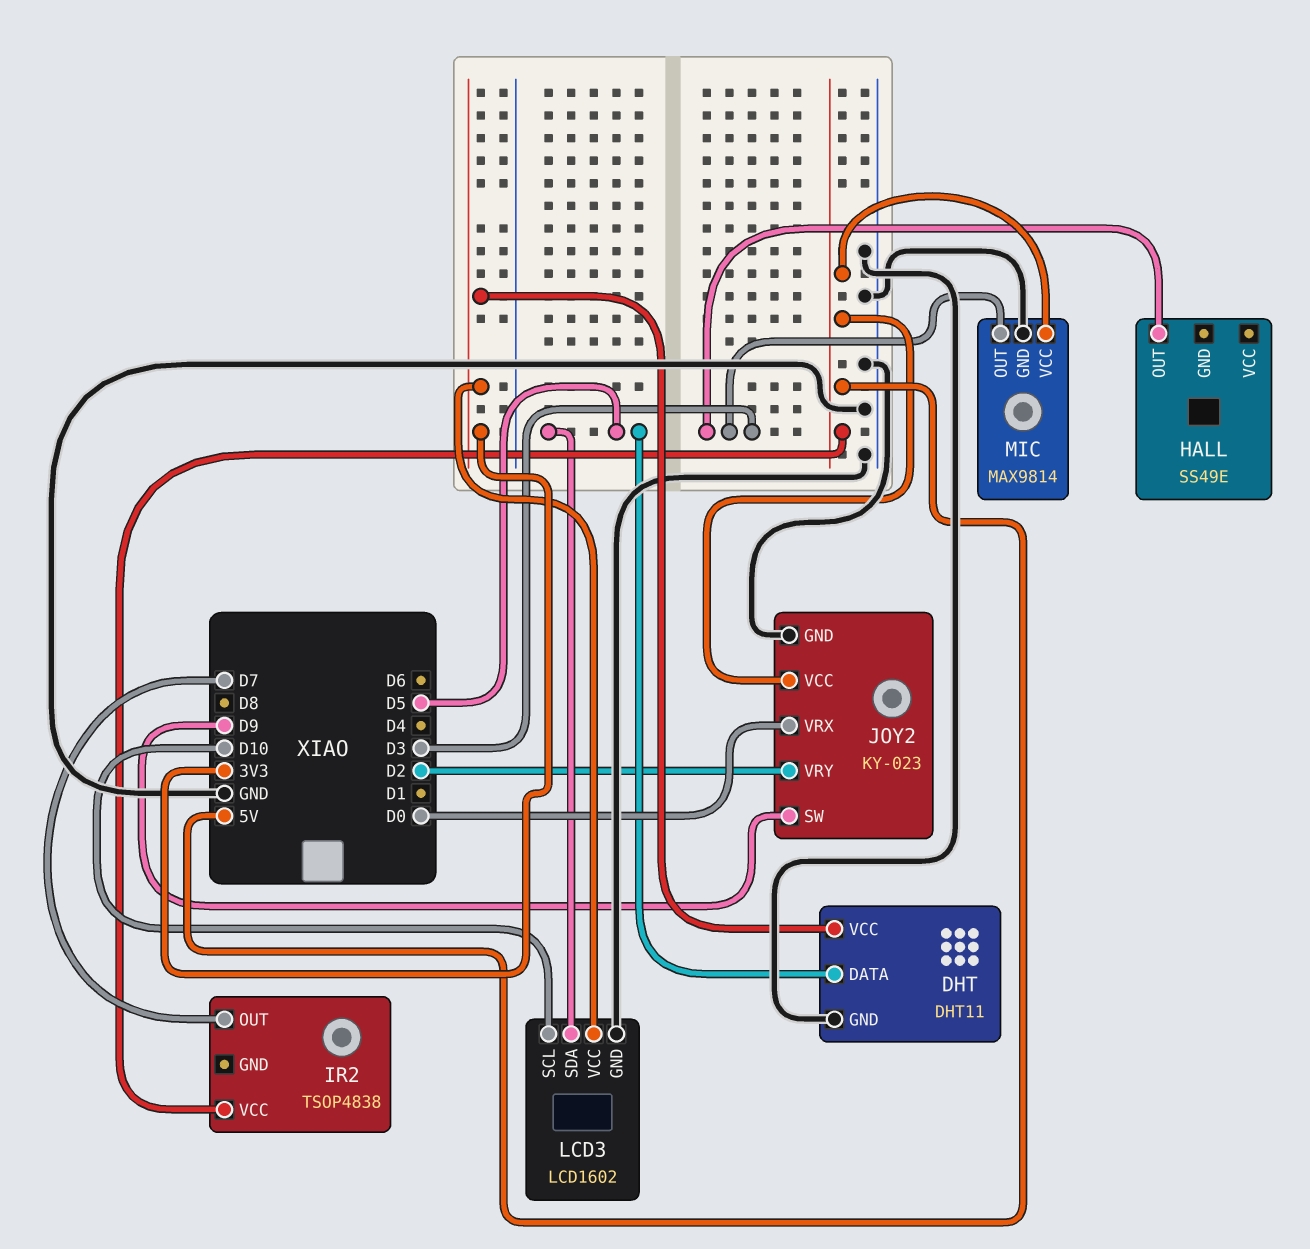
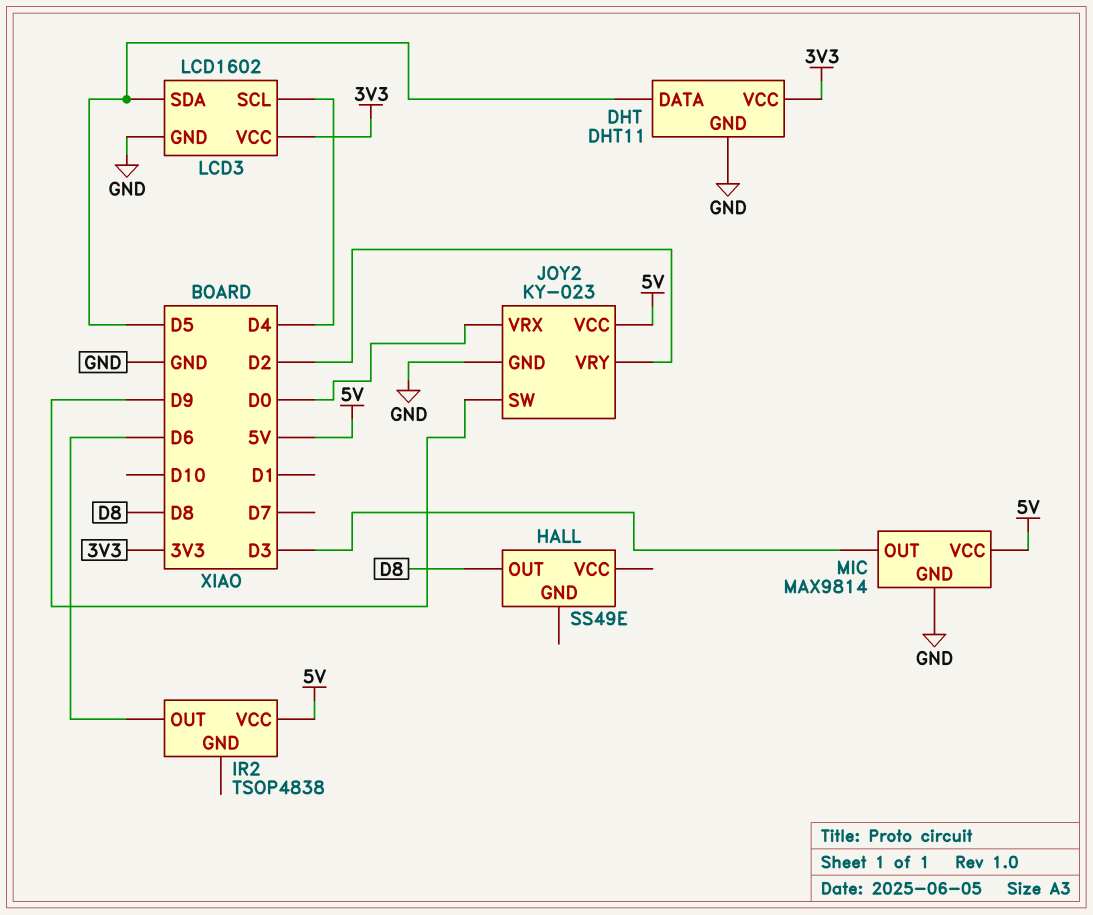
HALL pin OUT: D3 -> D8
IR2 pin OUT: D7 -> D6
LCD3 pin SCL: D10 -> D4

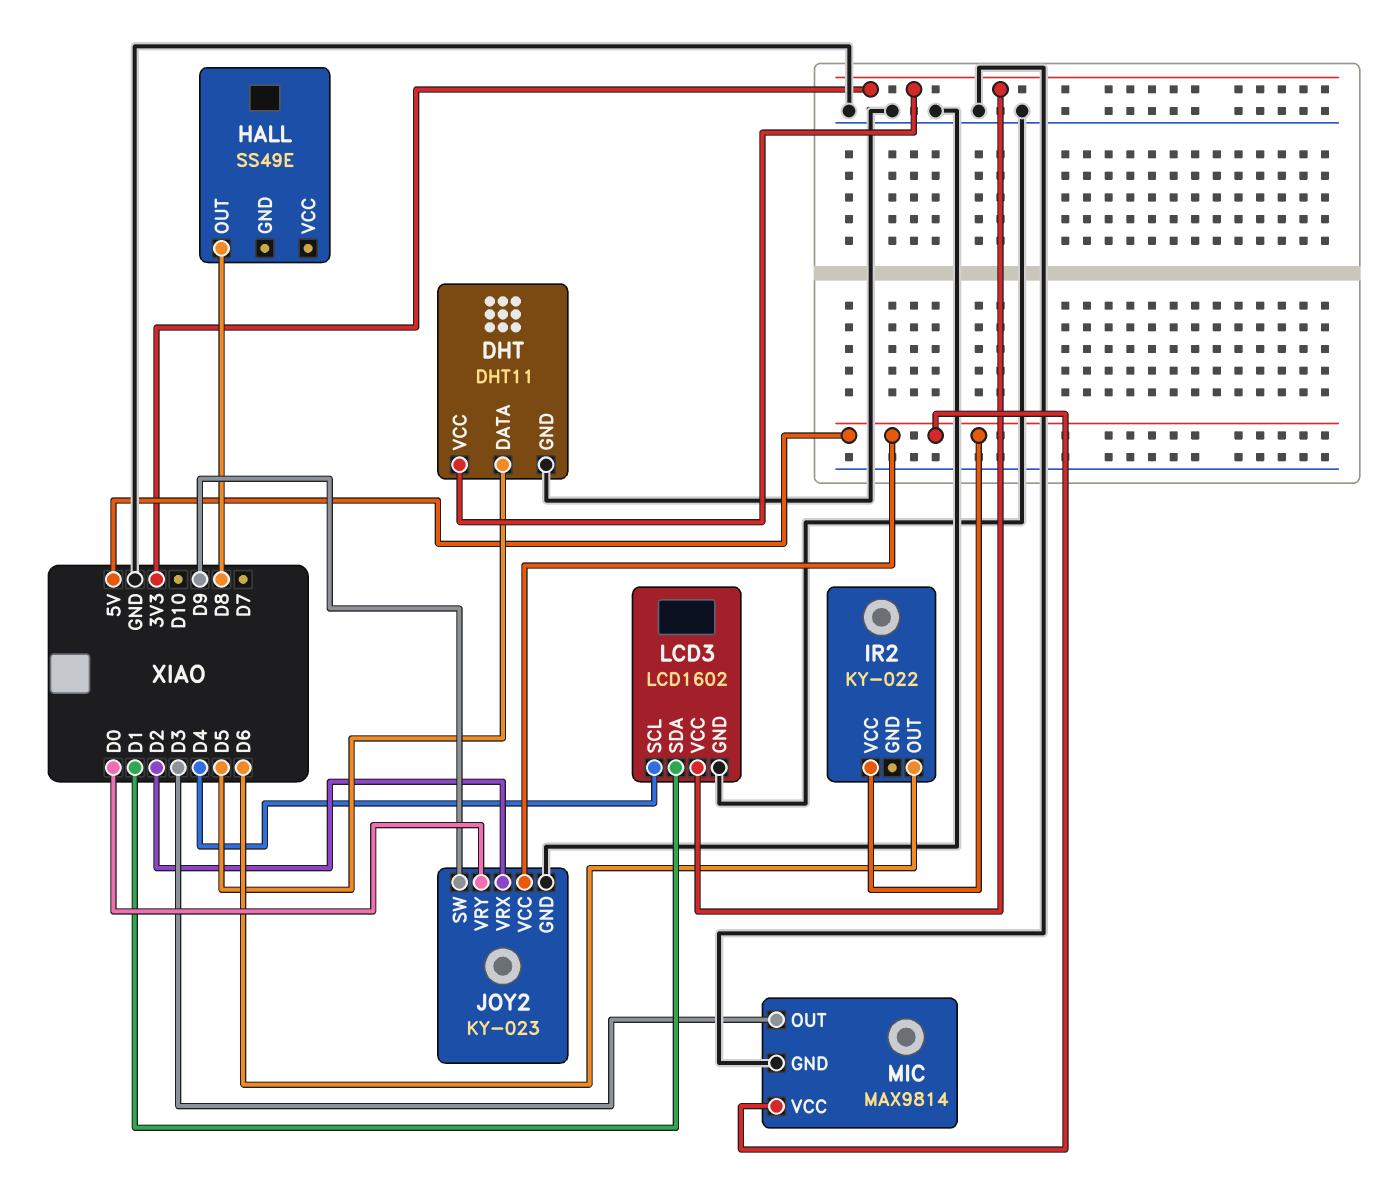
IR2: TSOP4838 -> KY-022
JOY2 pin VRX: D0 -> D2
JOY2 pin VRY: D2 -> D0
LCD3 pin SDA: D5 -> D1

